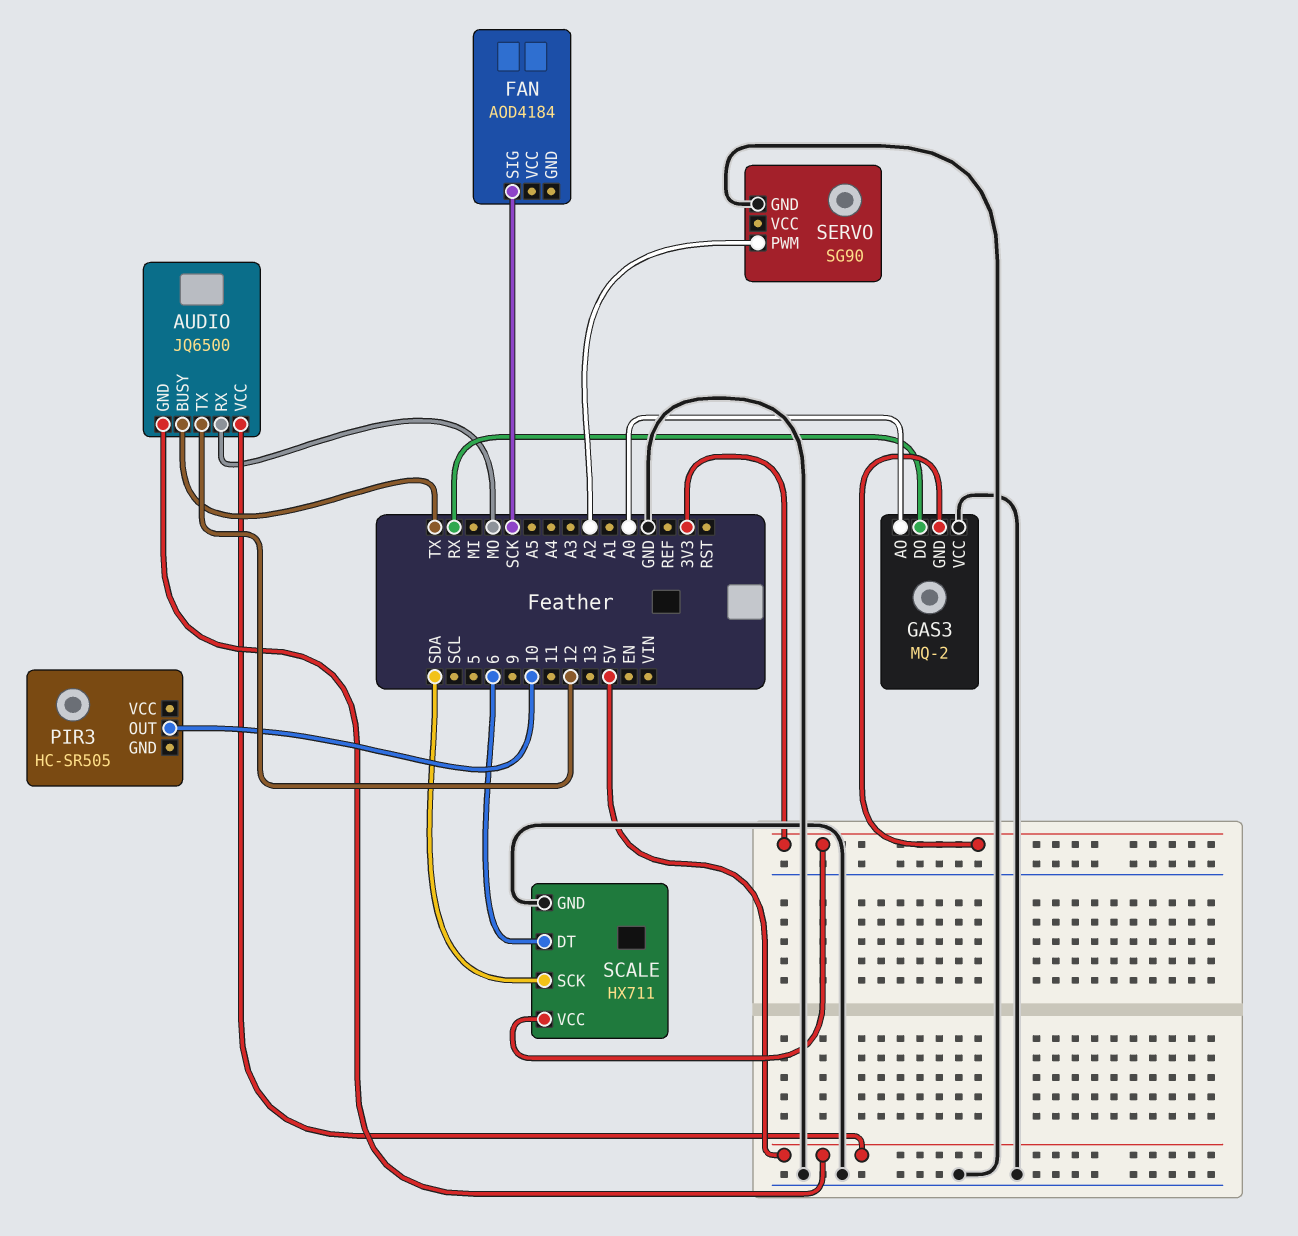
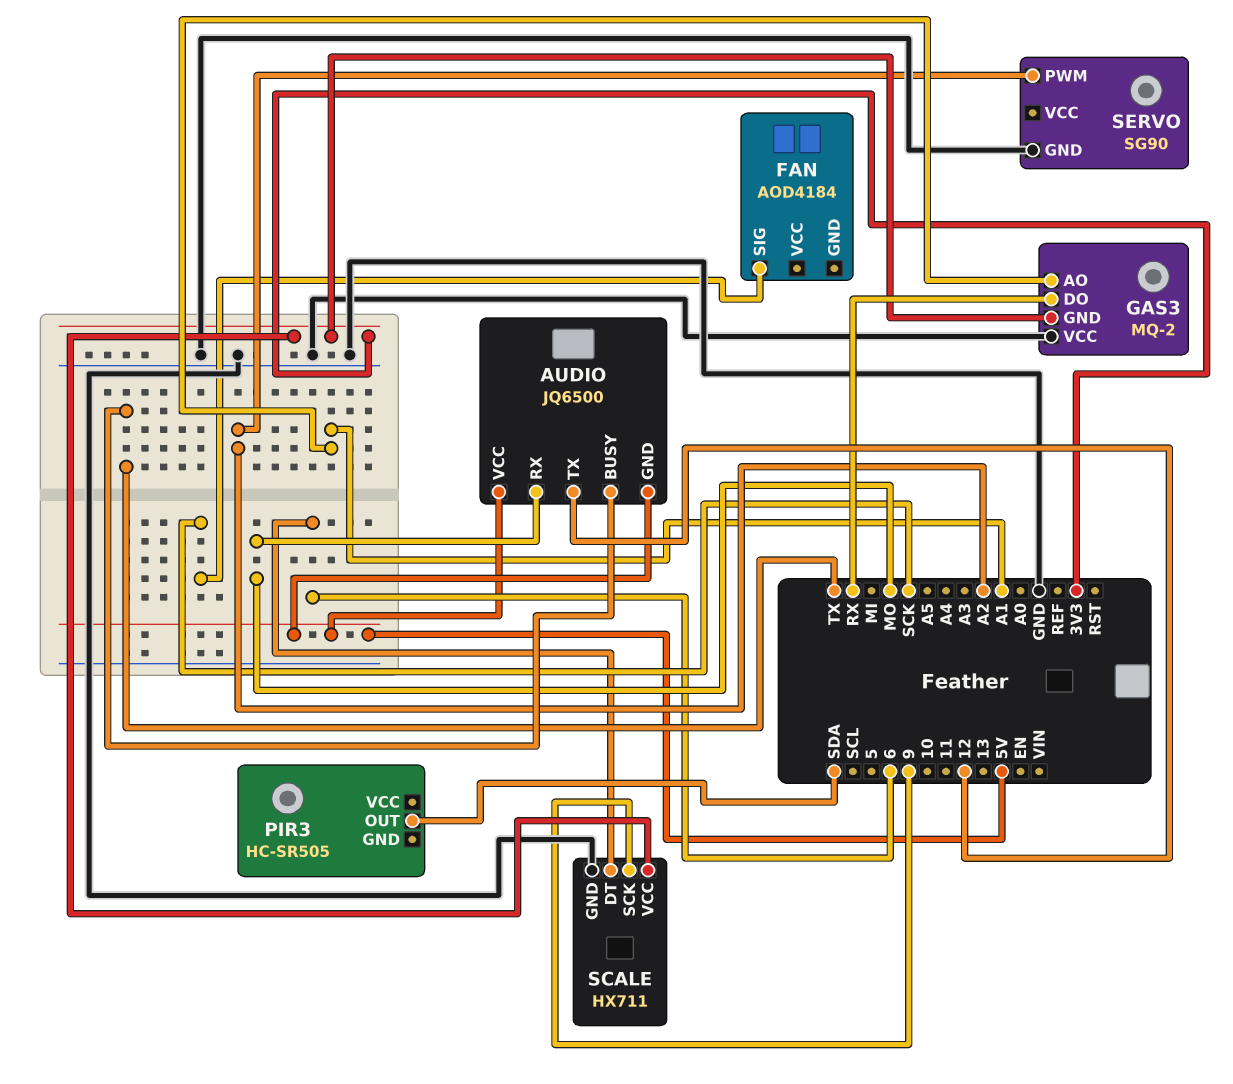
GAS3 pin AO: A0 -> A1
PIR3 pin OUT: 10 -> SDA
SCALE pin SCK: SDA -> 9

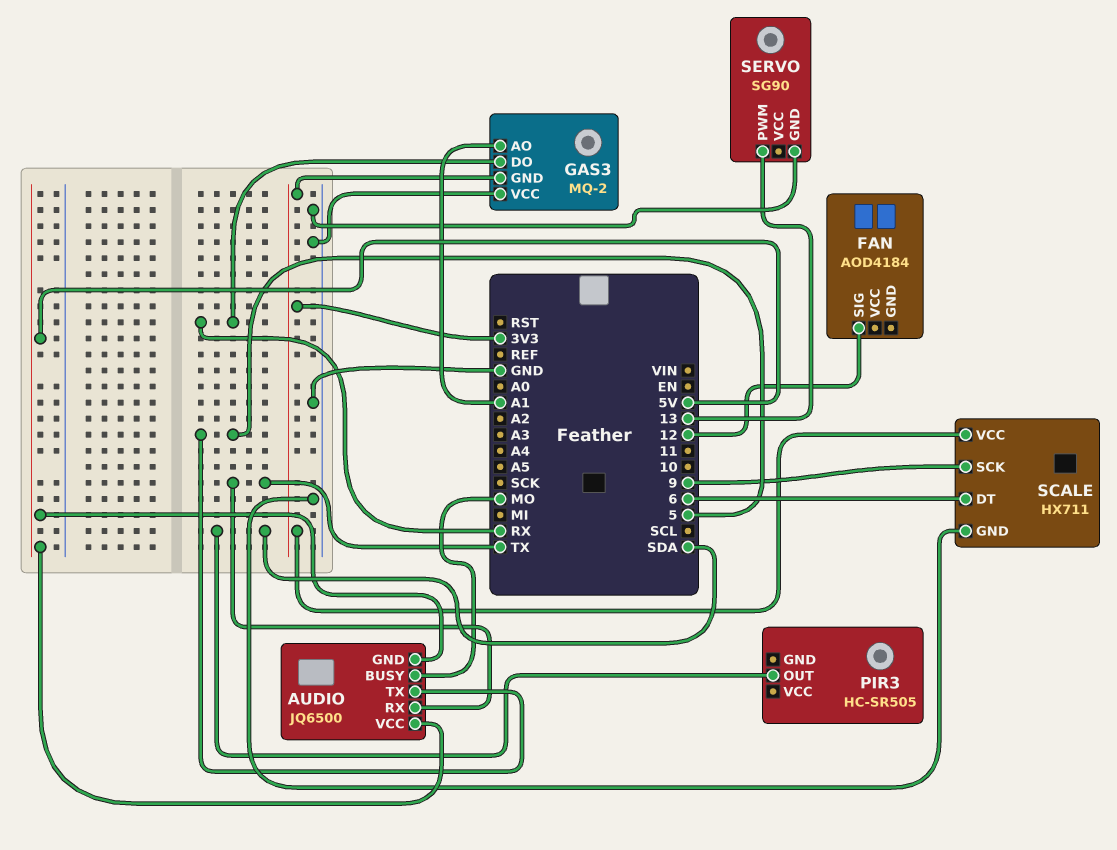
AUDIO pin BUSY: TX -> MO
AUDIO pin RX: MO -> TX
AUDIO pin TX: 12 -> 5
FAN pin SIG: SCK -> 12
SERVO pin PWM: A2 -> 13

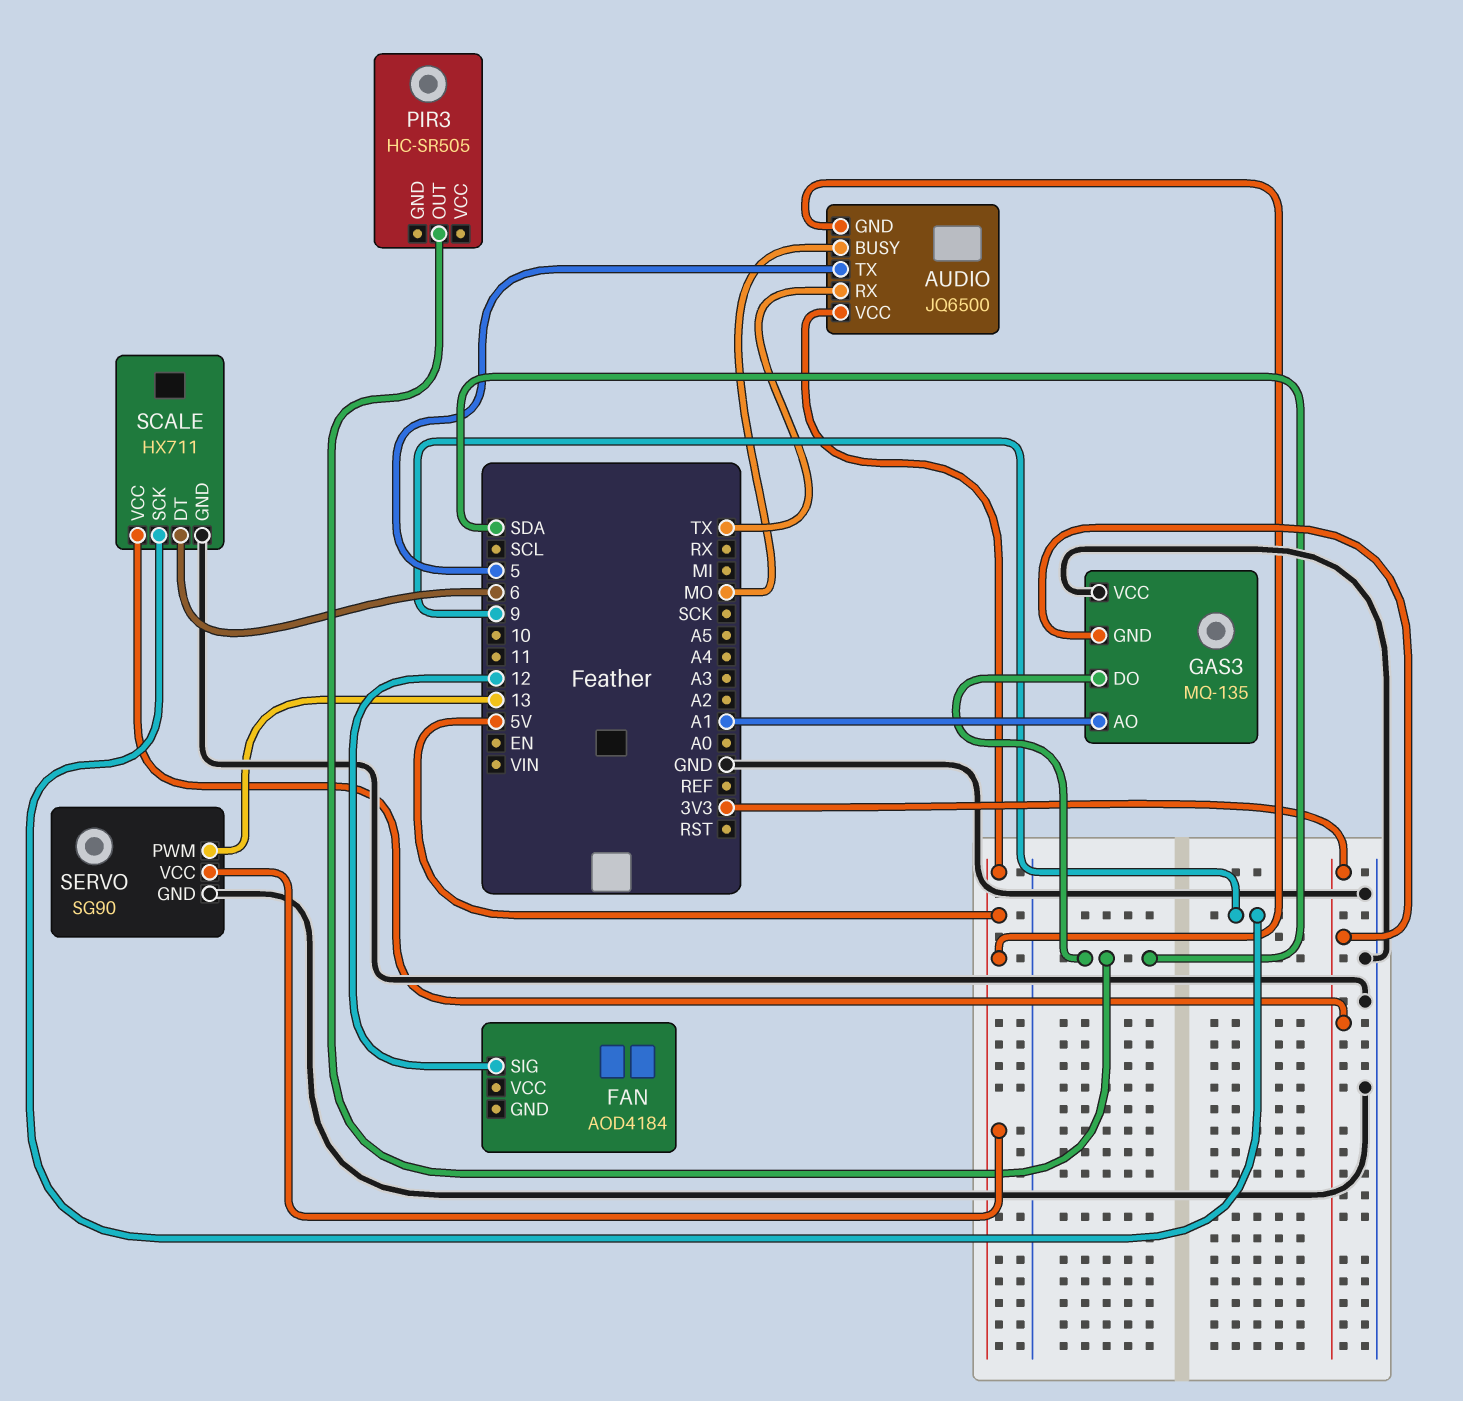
GAS3: MQ-2 -> MQ-135
GAS3 pin DO: RX -> SDA
SERVO pin VCC: none -> 5V

